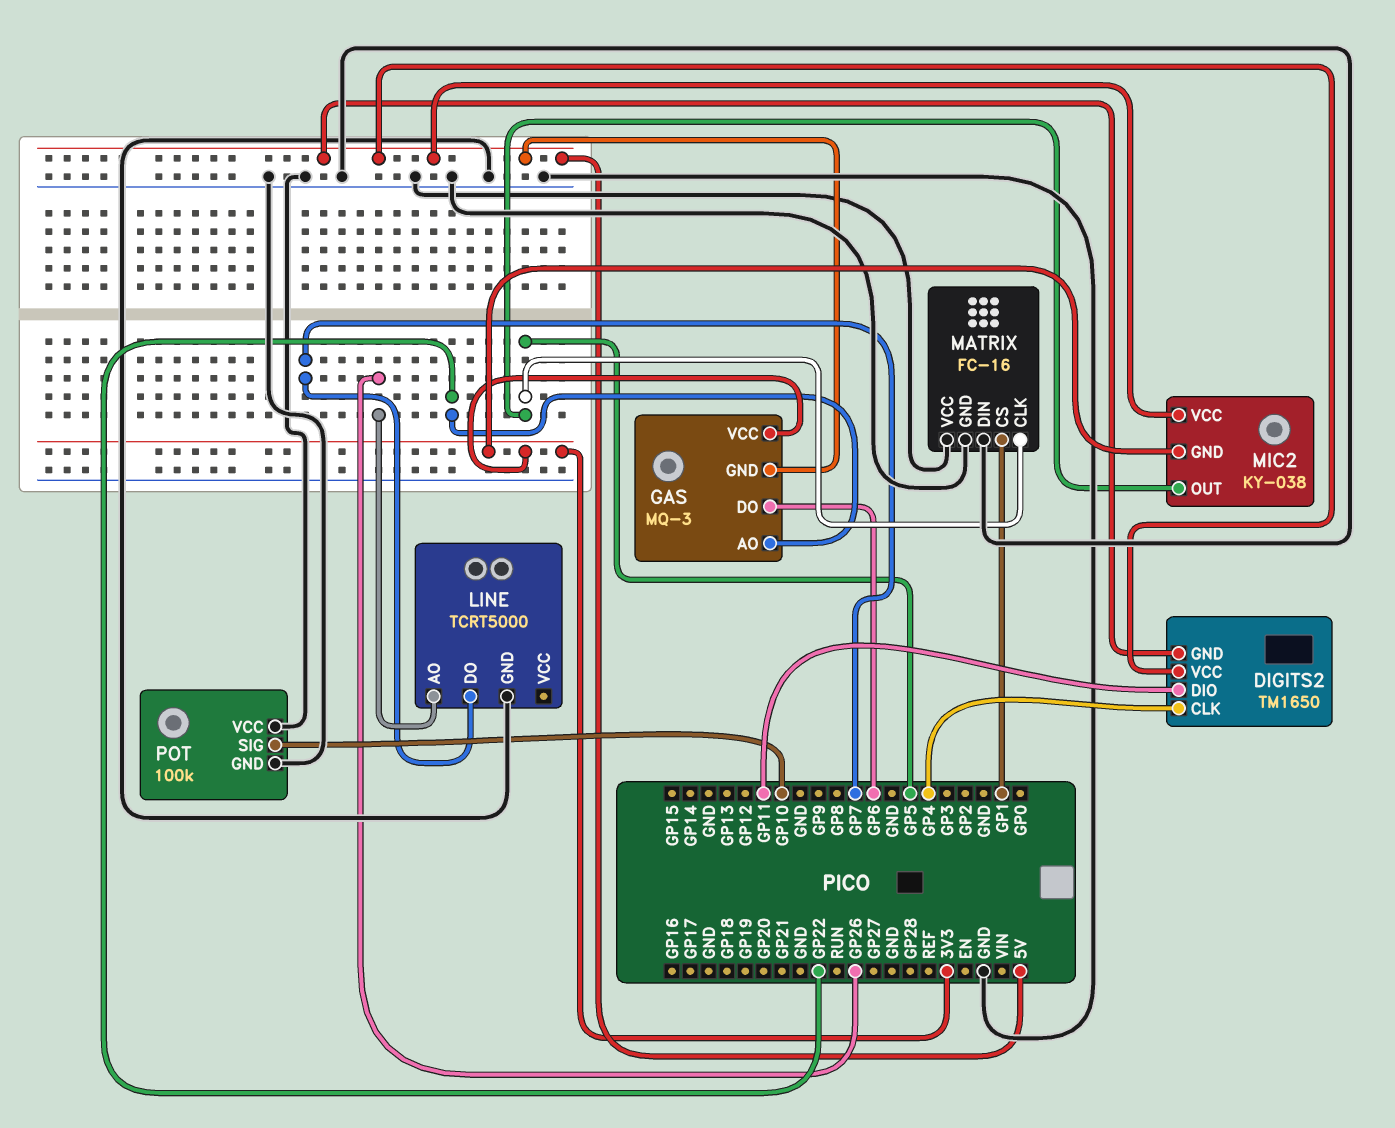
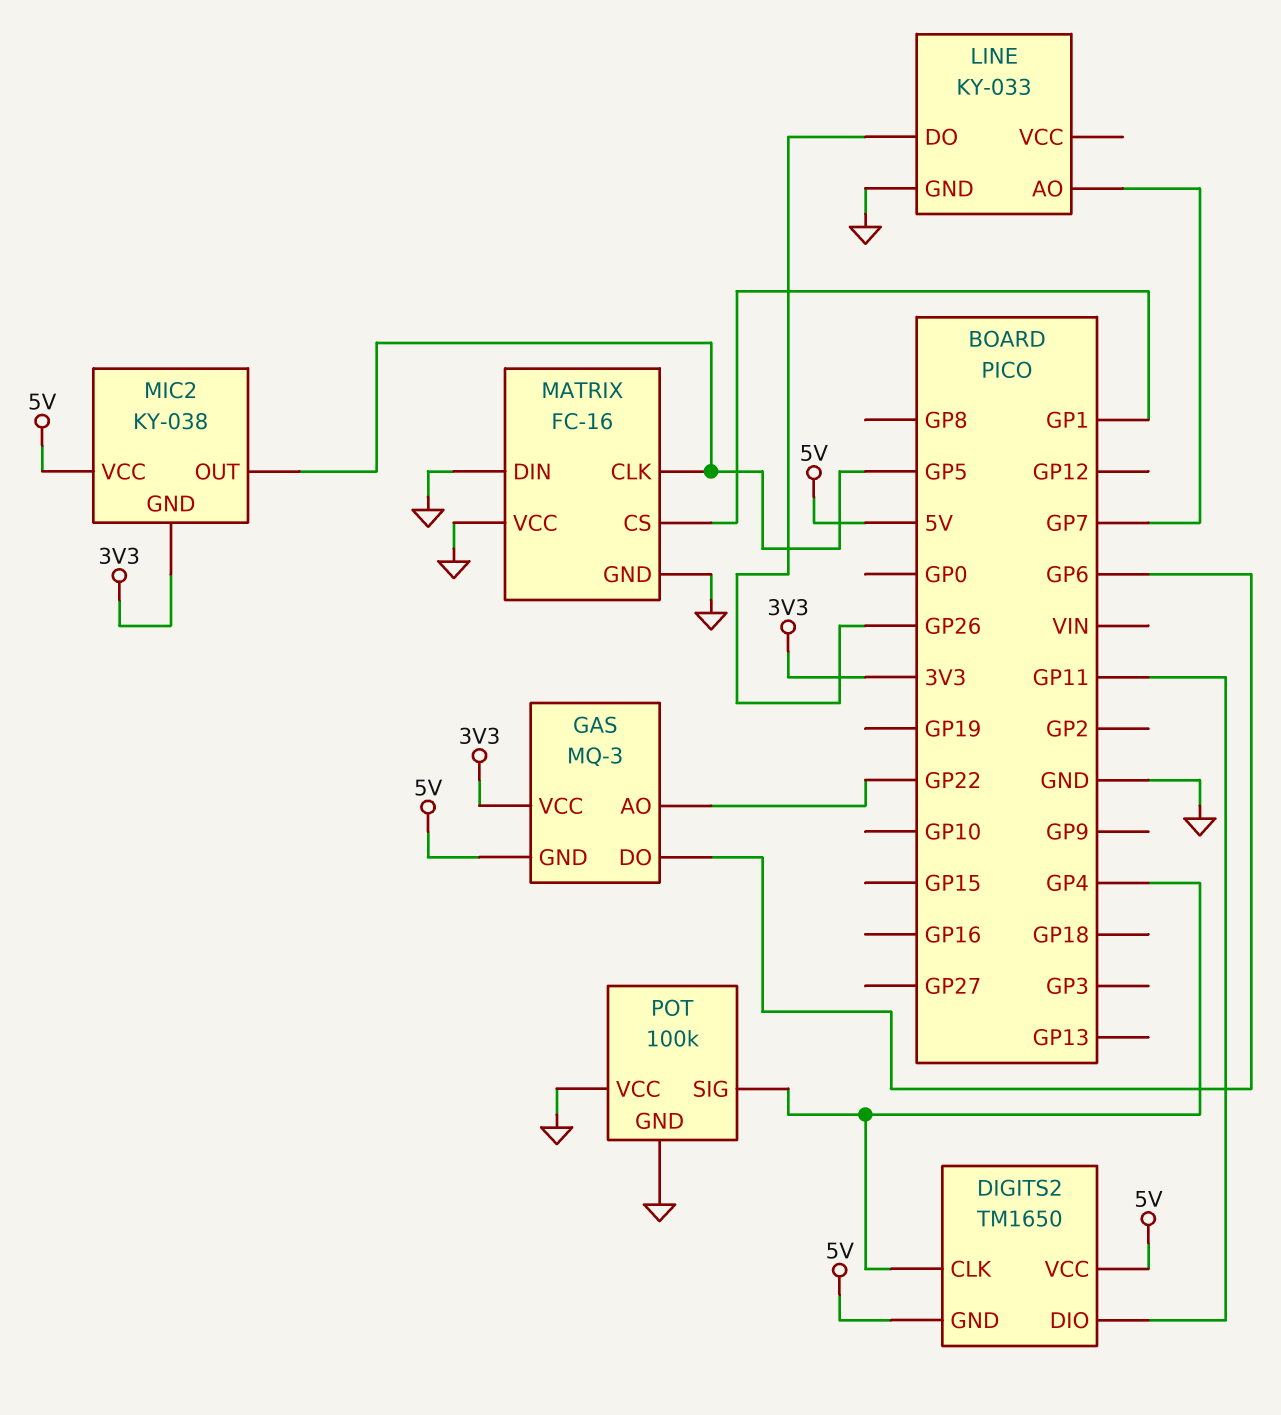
LINE: TCRT5000 -> KY-033
LINE pin AO: GP26 -> GP7
LINE pin DO: GP7 -> GP26
POT pin SIG: GP10 -> GP4

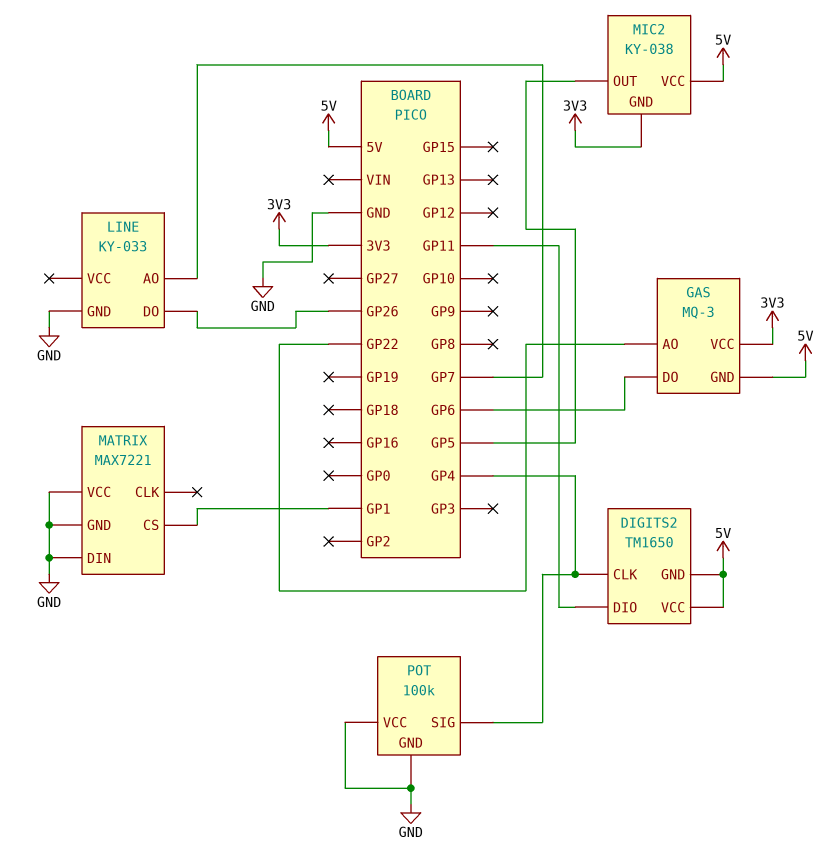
MATRIX: FC-16 -> MAX7221
MATRIX pin CLK: GP5 -> none

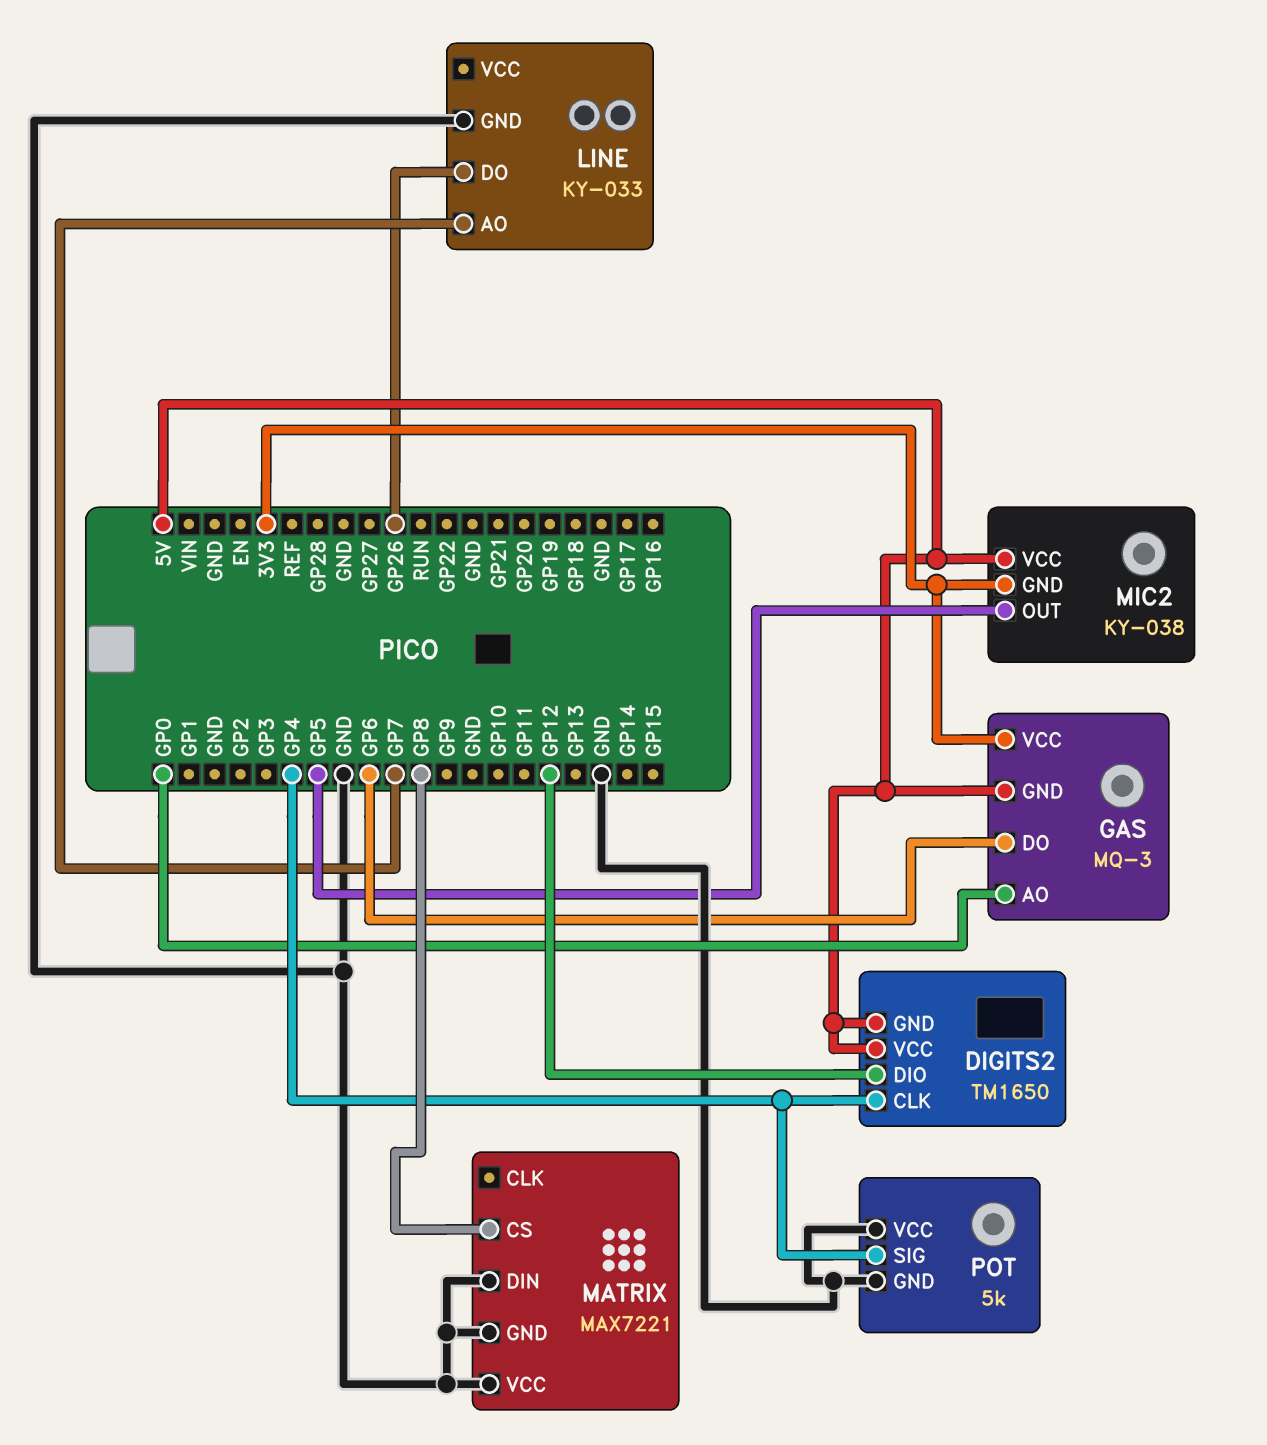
DIGITS2 pin DIO: GP11 -> GP12
GAS pin AO: GP22 -> GP0
MATRIX pin CS: GP1 -> GP8
POT: 100k -> 5k

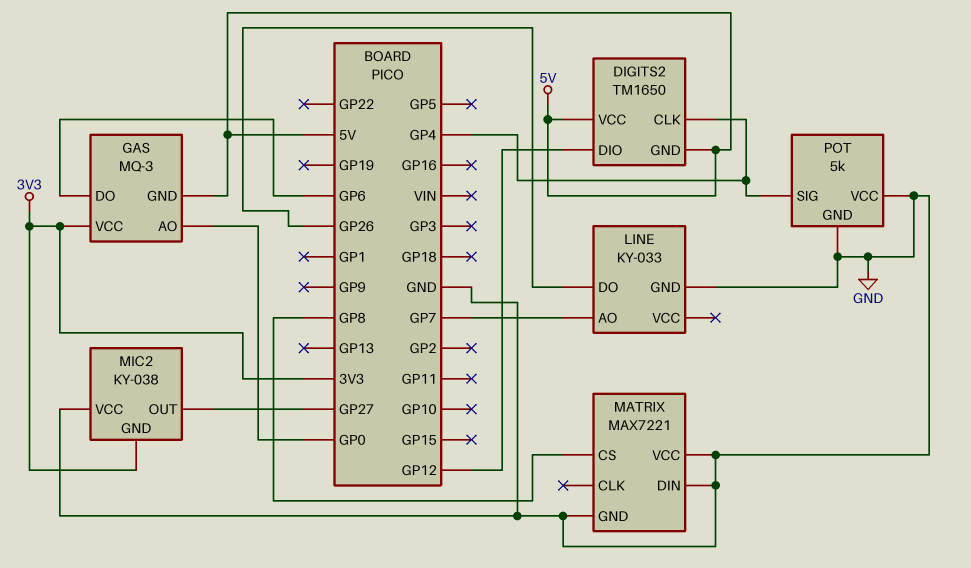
MIC2 pin OUT: GP5 -> GP27
MIC2 pin VCC: 5V -> GND

